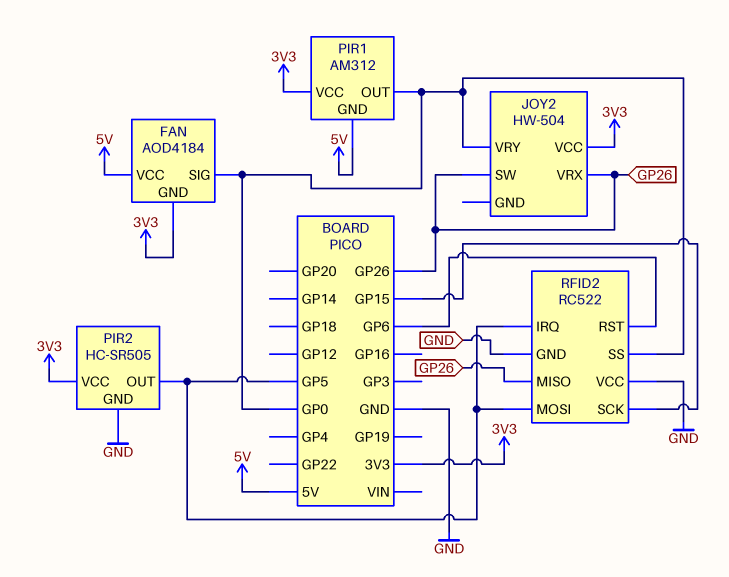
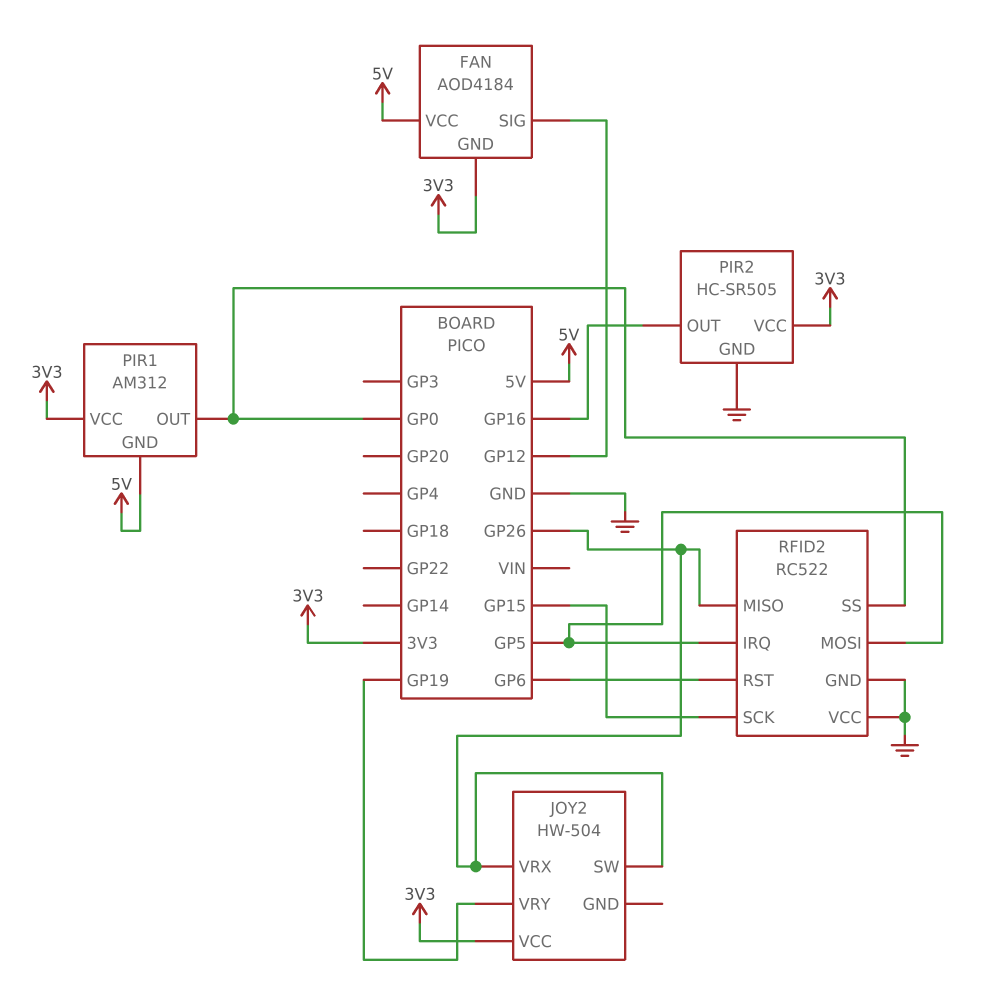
FAN pin SIG: GP0 -> GP12
JOY2 pin VRY: GP0 -> GP19
PIR2 pin OUT: GP5 -> GP16

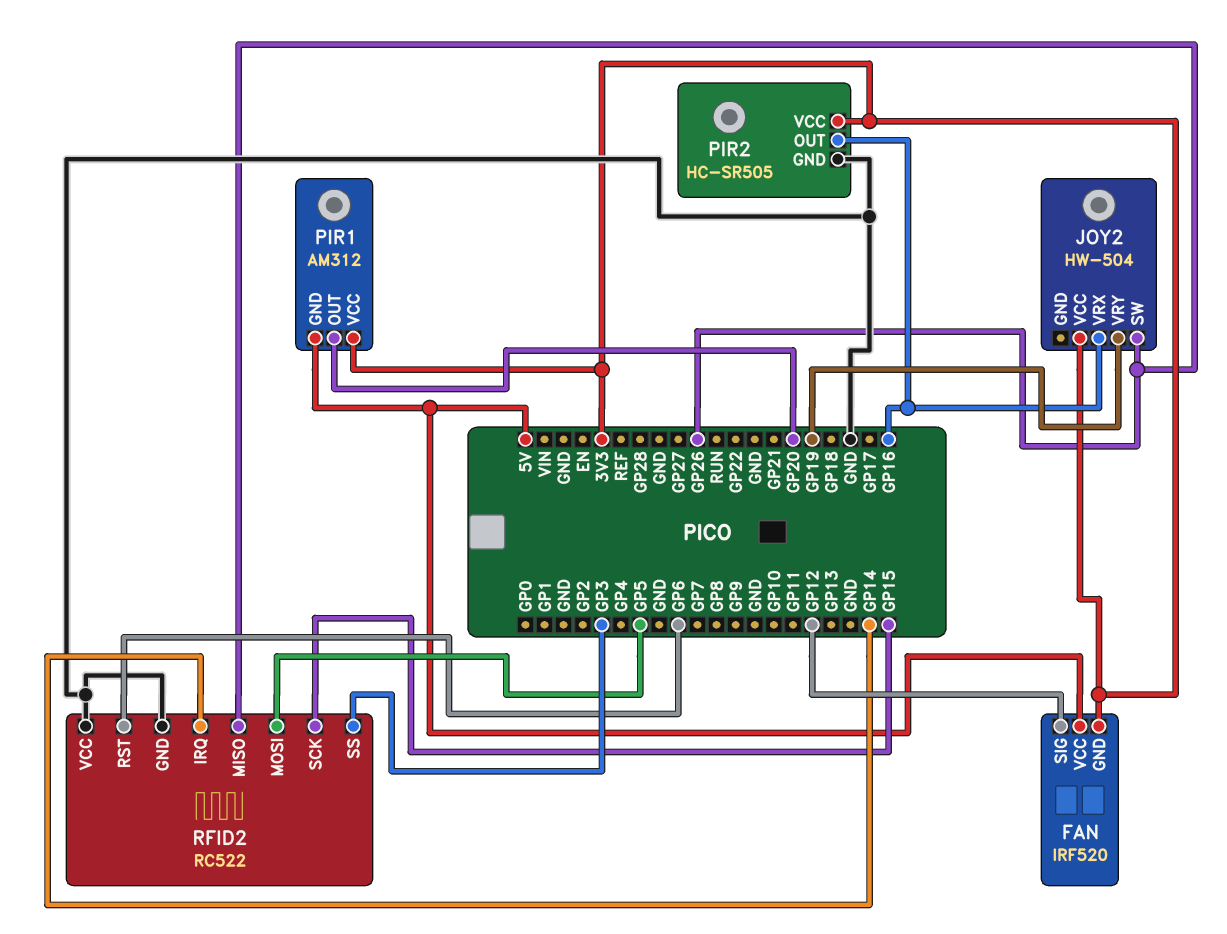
FAN: AOD4184 -> IRF520
JOY2 pin VRX: GP26 -> GP16
PIR1 pin OUT: GP0 -> GP20
RFID2 pin IRQ: GP5 -> GP14
RFID2 pin SS: GP0 -> GP3

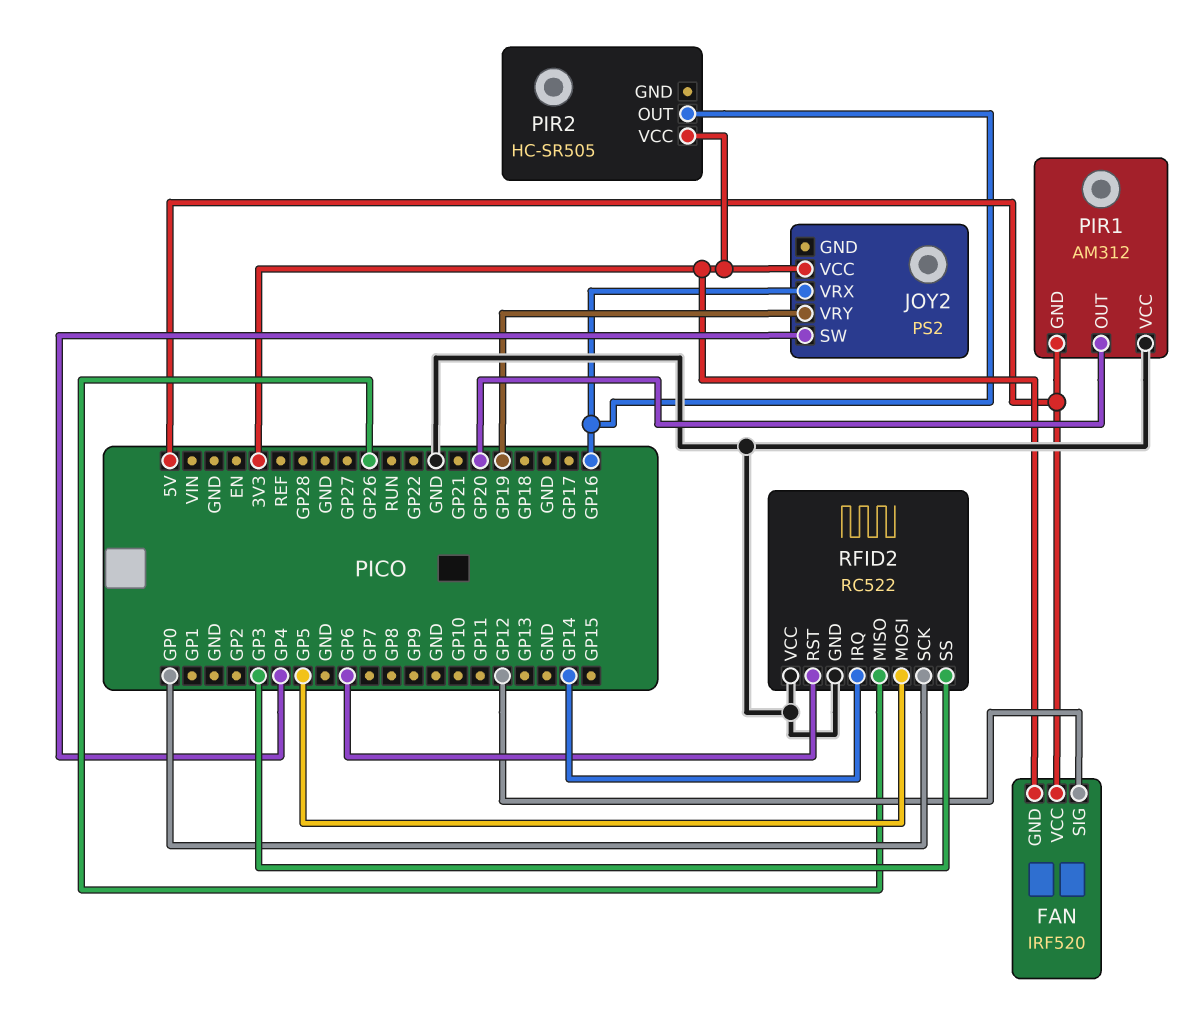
JOY2: HW-504 -> PS2
JOY2 pin SW: GP26 -> GP4
PIR1 pin VCC: 3V3 -> GND
PIR2 pin GND: GND -> none
RFID2 pin SCK: GP15 -> GP0

